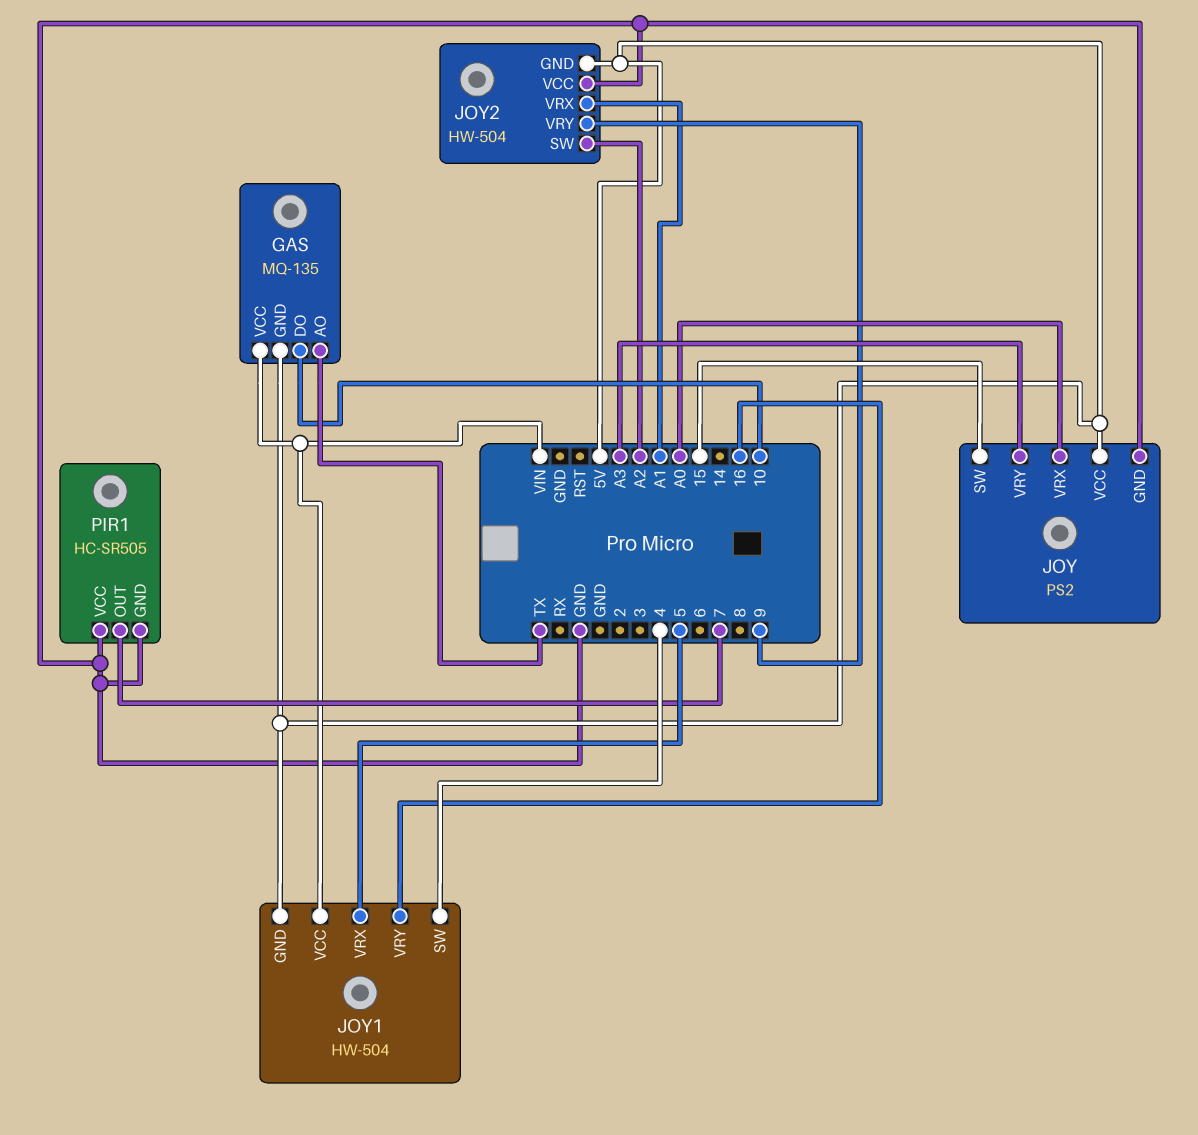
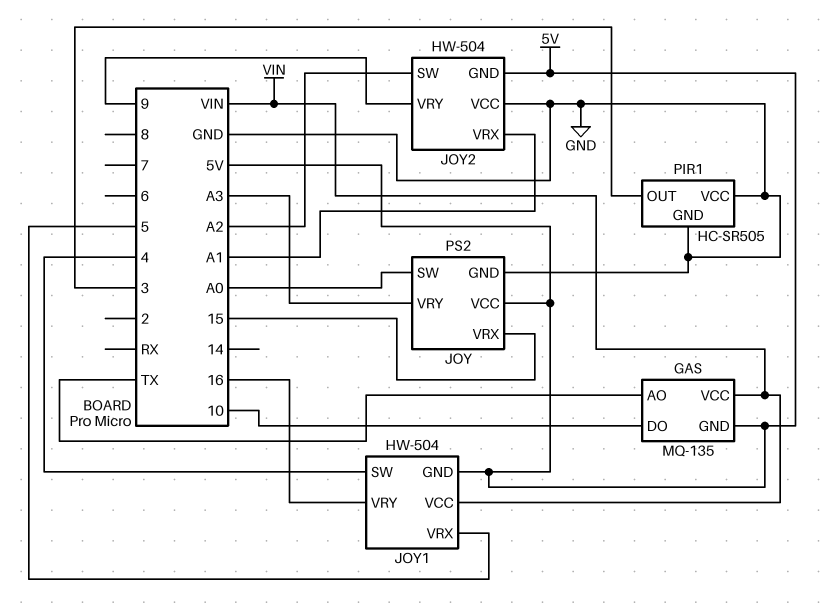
JOY pin SW: 15 -> A0
JOY pin VRX: A0 -> 15
PIR1 pin OUT: 7 -> 3

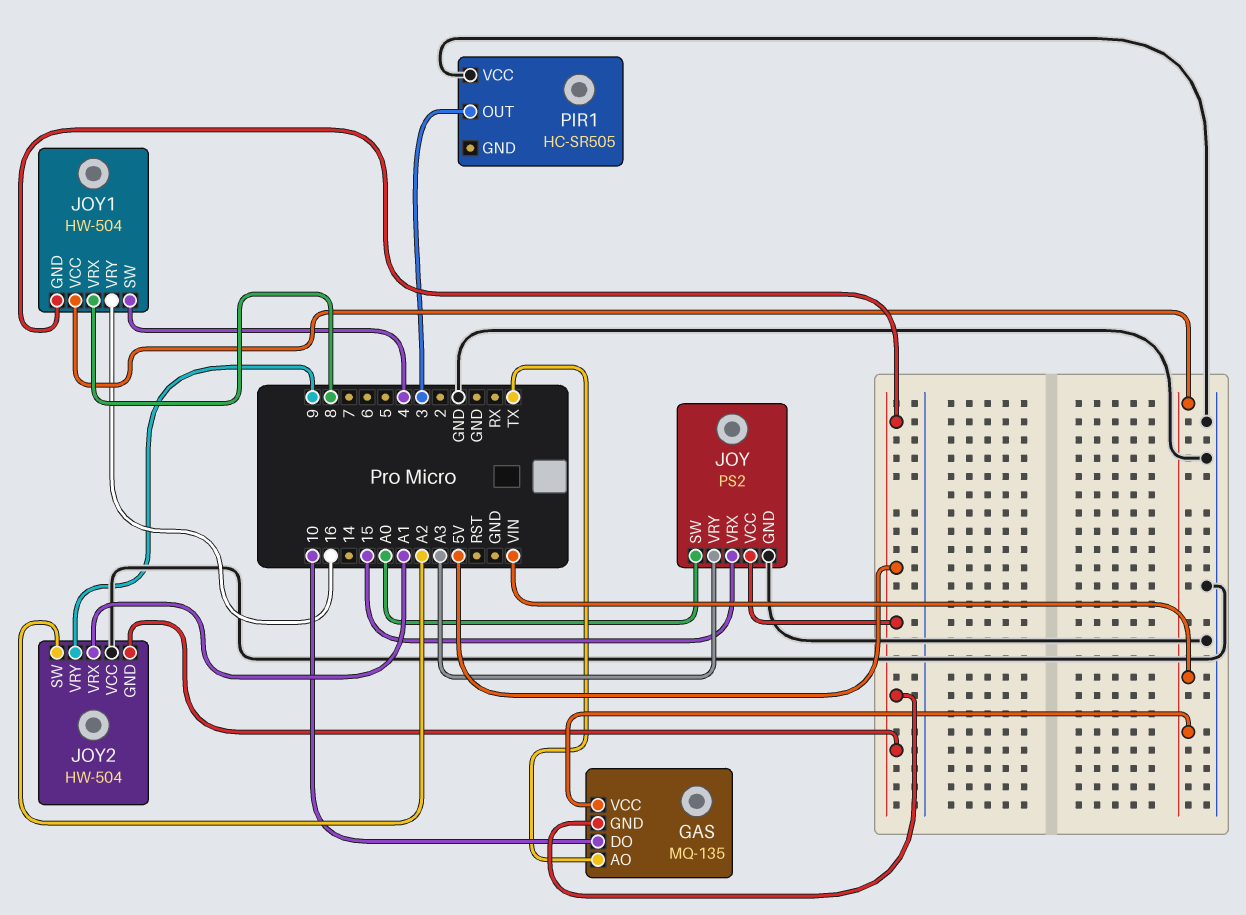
JOY1 pin VRX: 5 -> 8
PIR1 pin GND: GND -> none

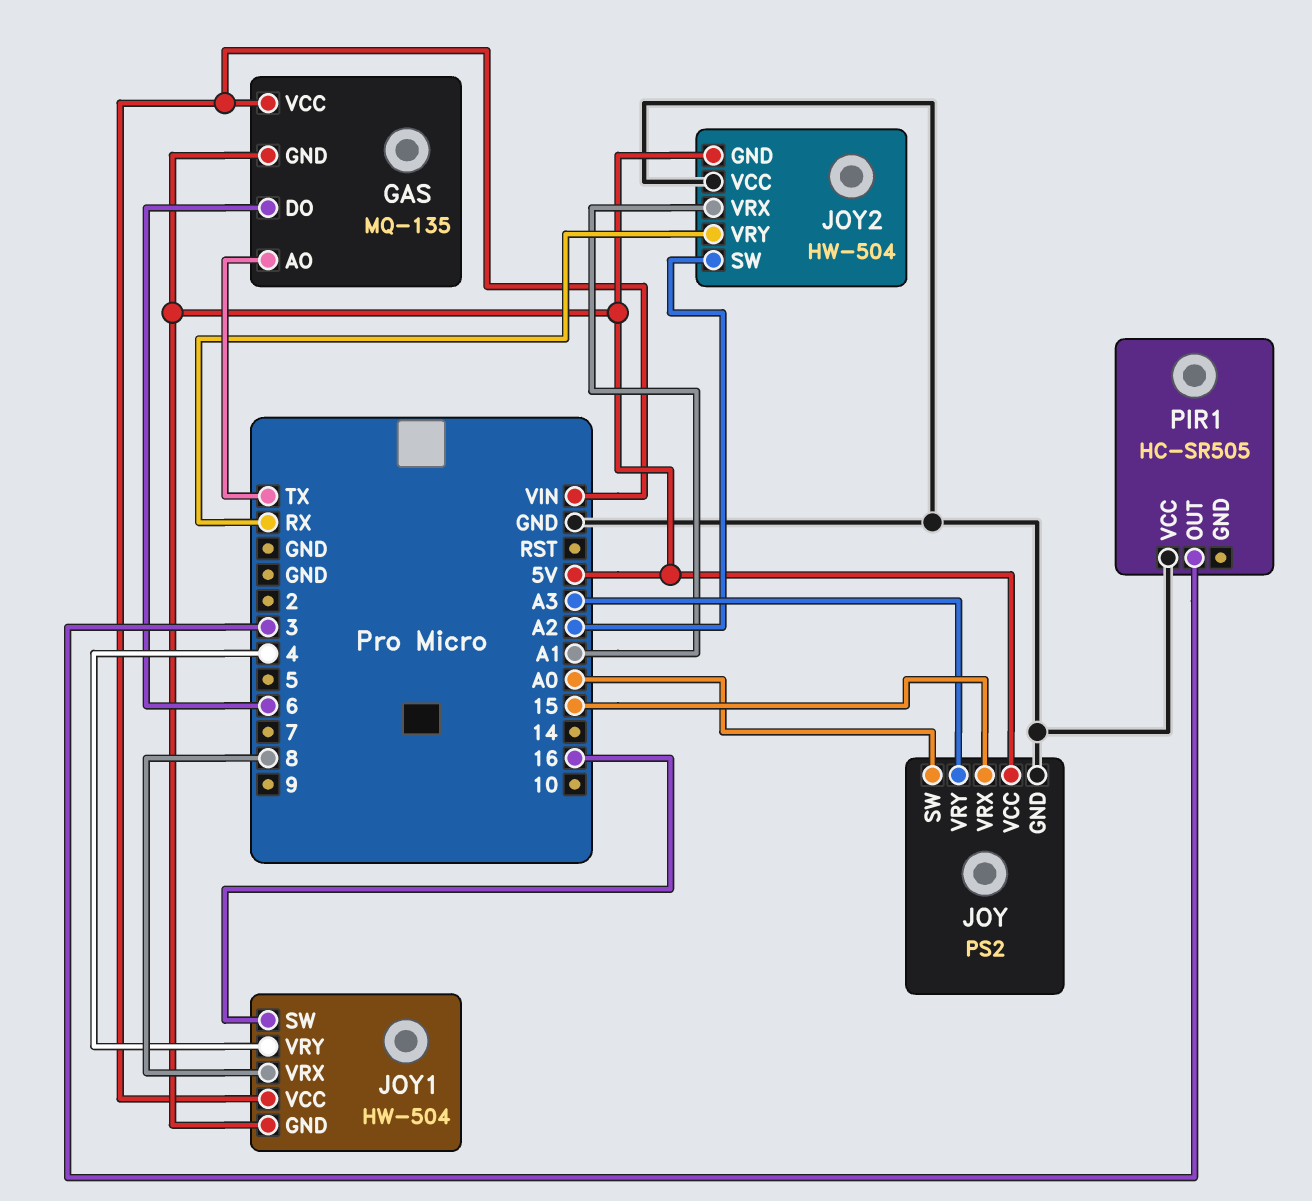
GAS pin DO: 10 -> 6
JOY1 pin SW: 4 -> 16
JOY1 pin VRY: 16 -> 4
JOY2 pin VRY: 9 -> RX

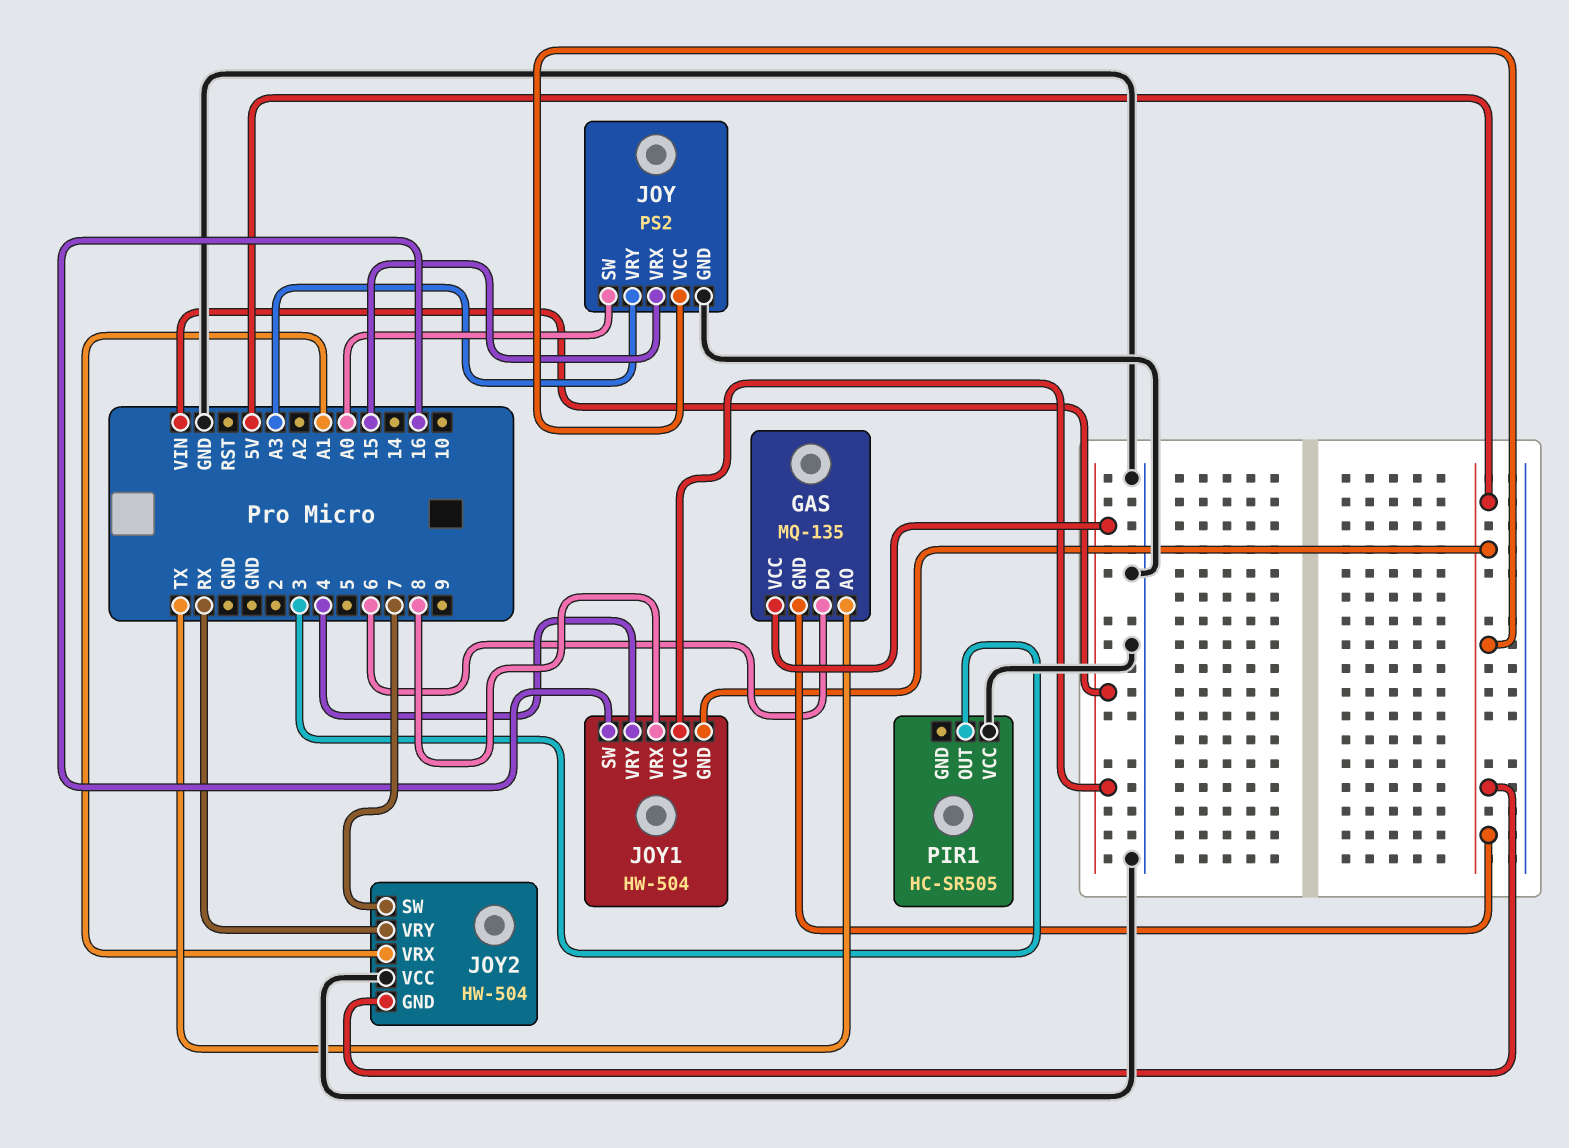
JOY2 pin SW: A2 -> 7

